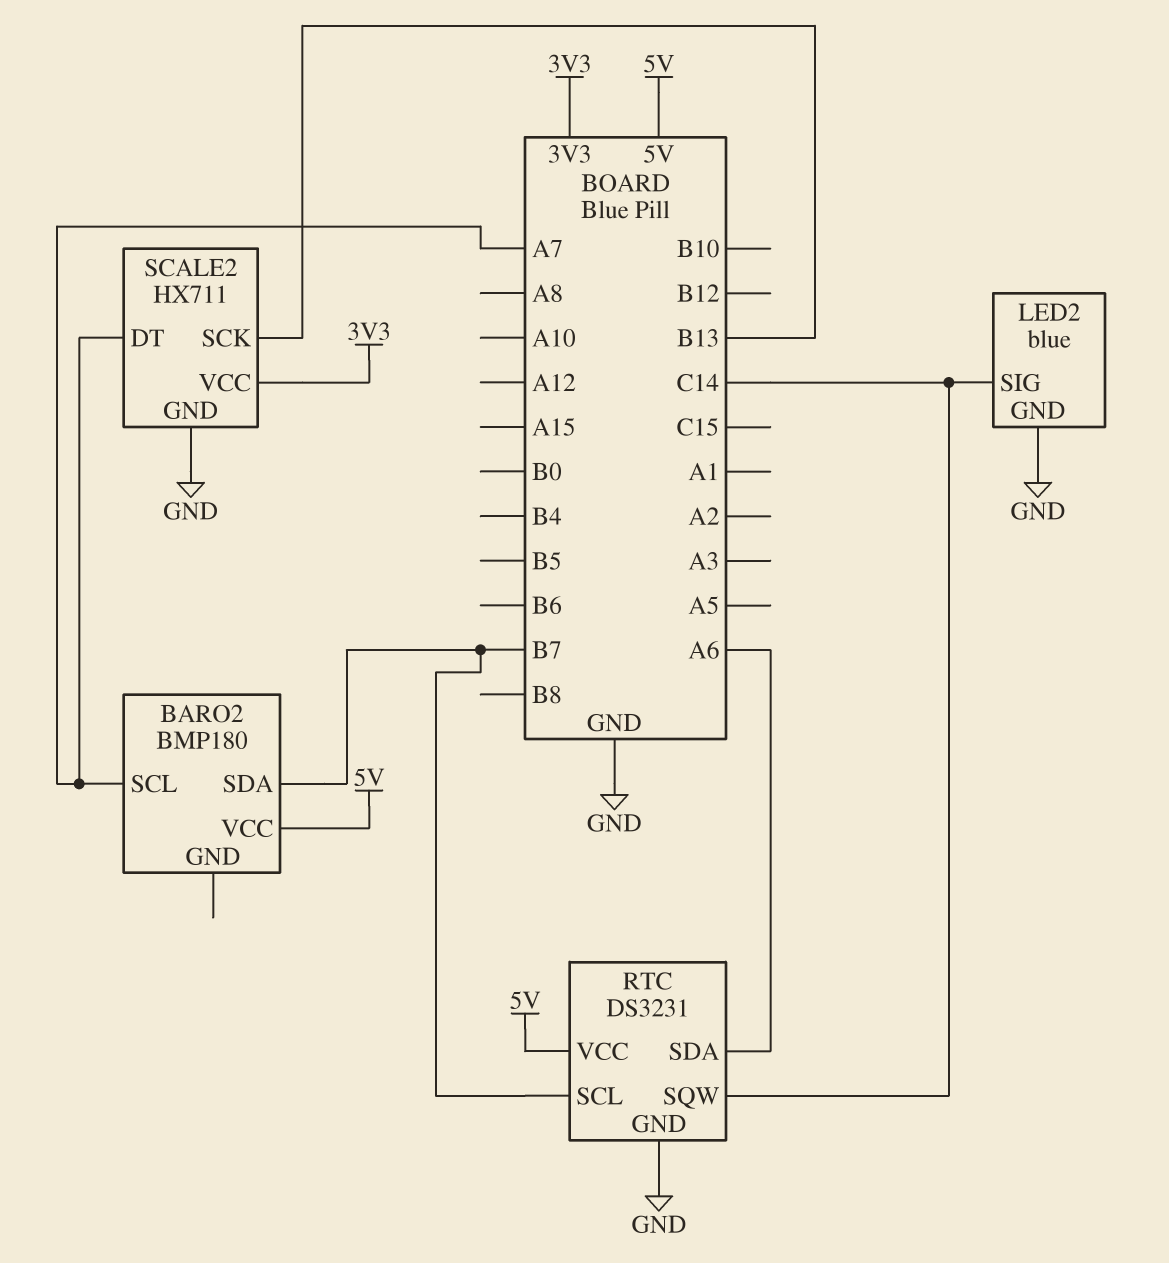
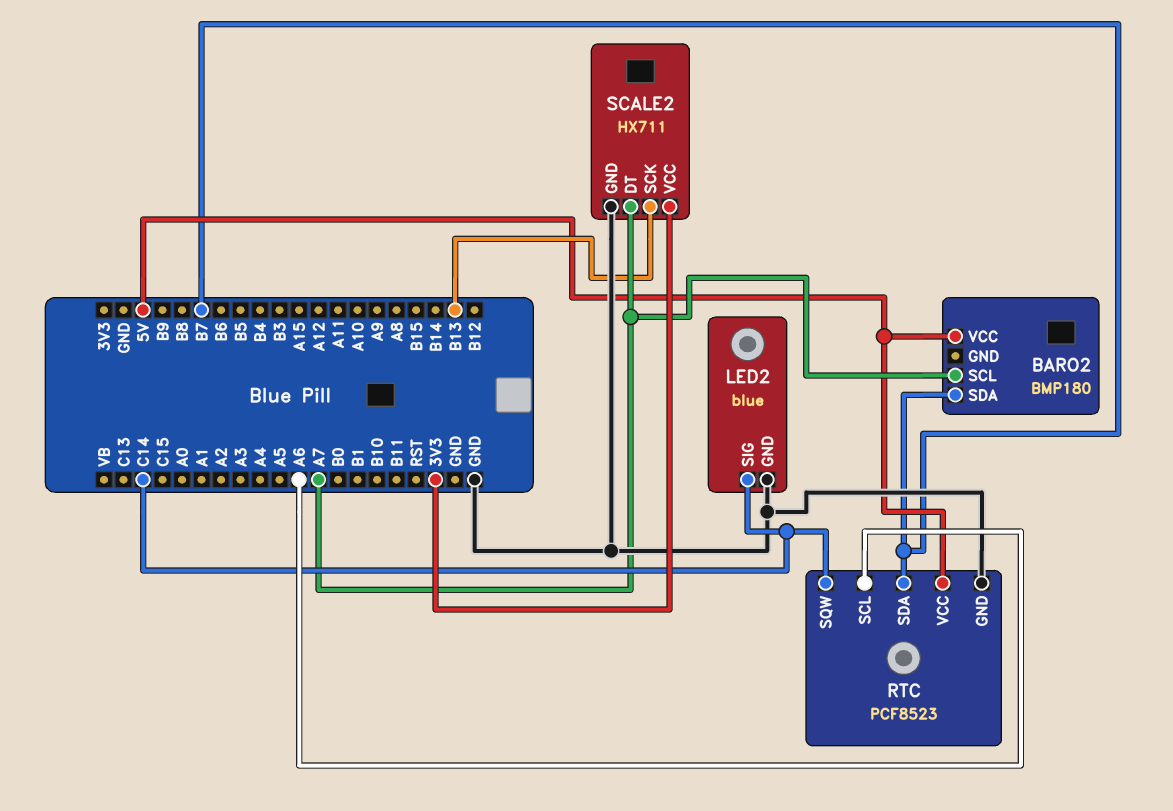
RTC: DS3231 -> PCF8523
RTC pin SCL: B7 -> A6
RTC pin SDA: A6 -> B7

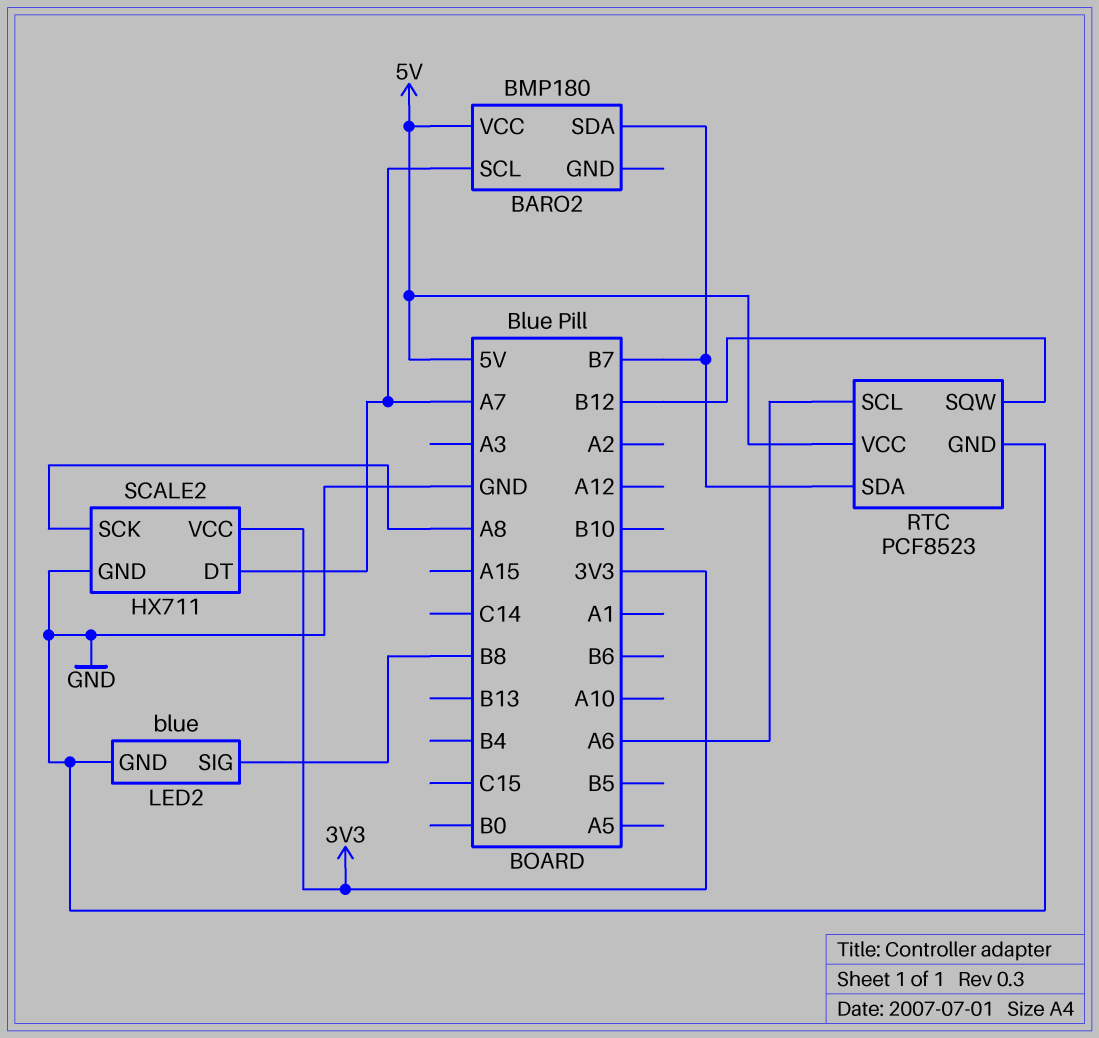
LED2 pin SIG: C14 -> B8
RTC pin SQW: C14 -> B12
SCALE2 pin SCK: B13 -> A8

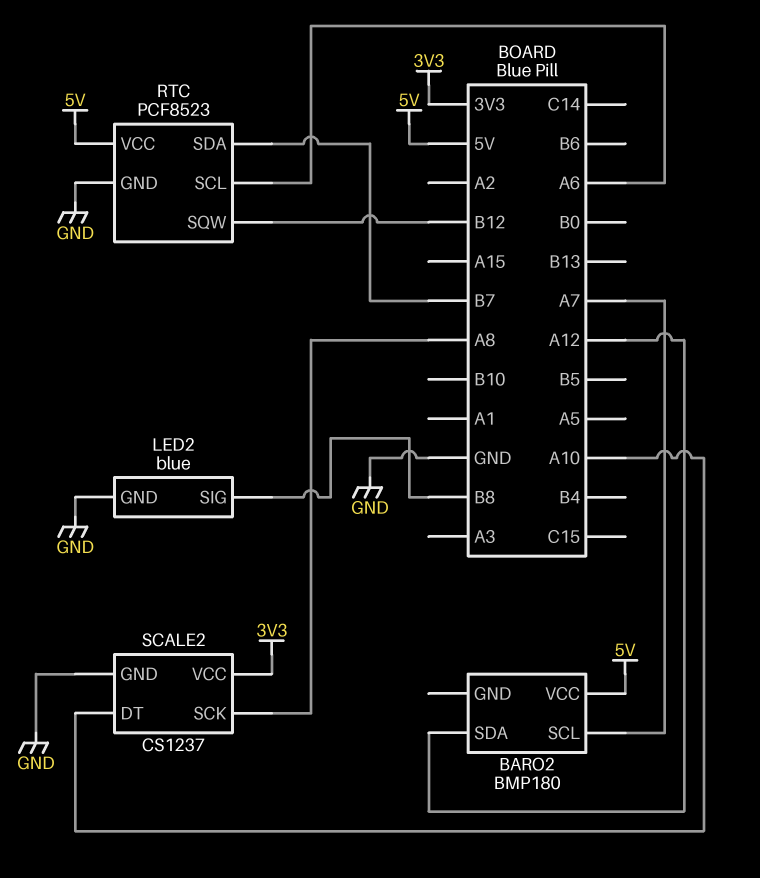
BARO2 pin SDA: B7 -> A12
SCALE2: HX711 -> CS1237
SCALE2 pin DT: A7 -> A10

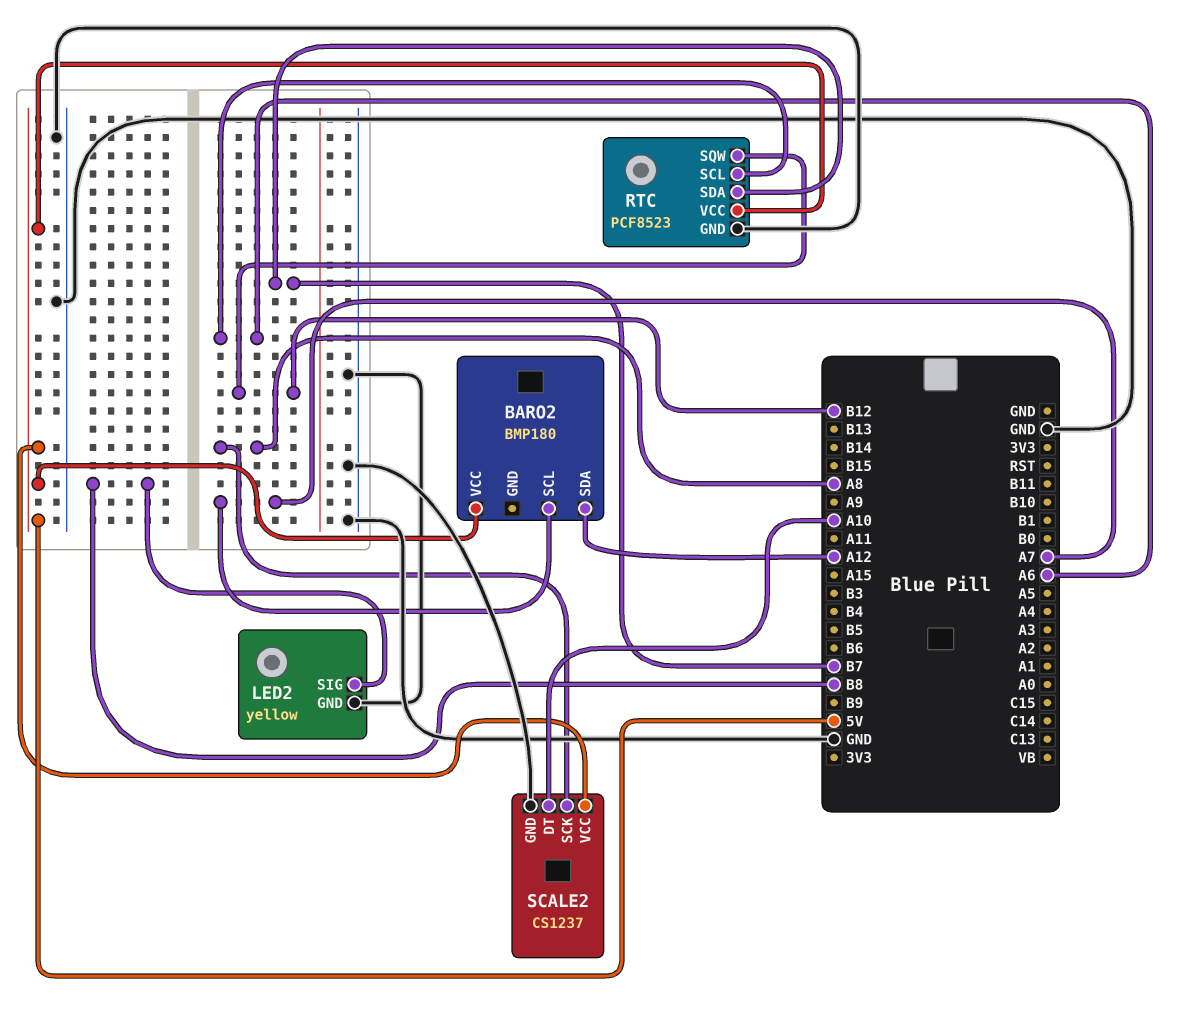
LED2: blue -> yellow
SCALE2 pin VCC: 3V3 -> 5V

